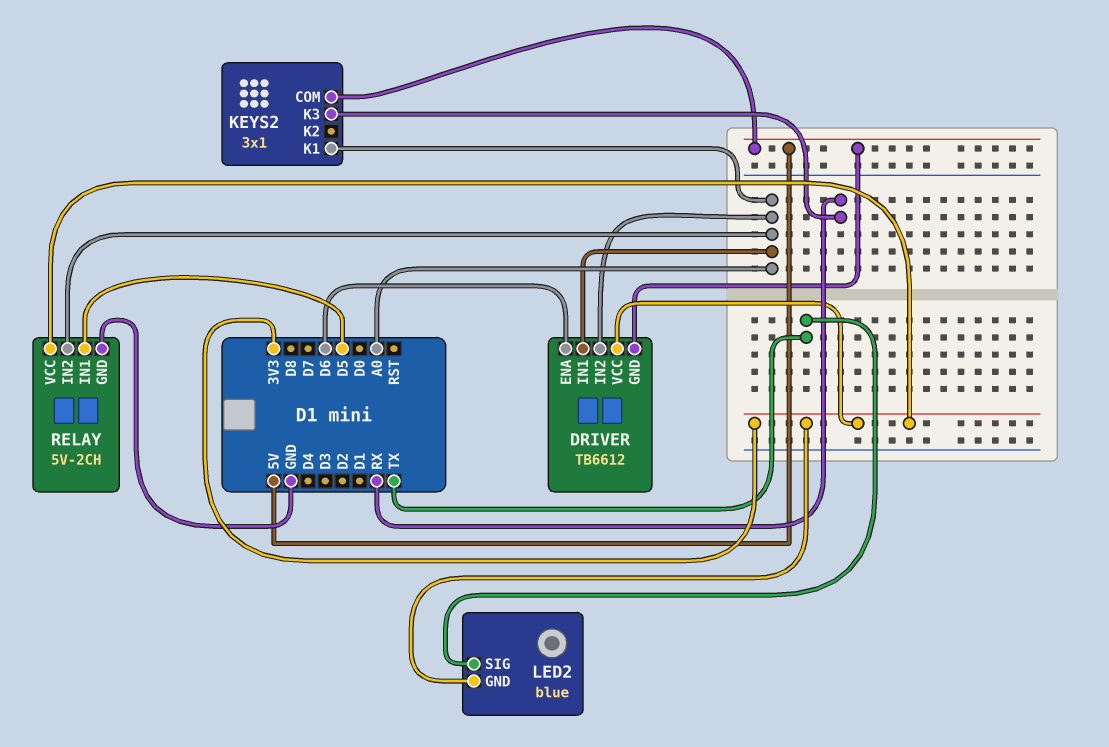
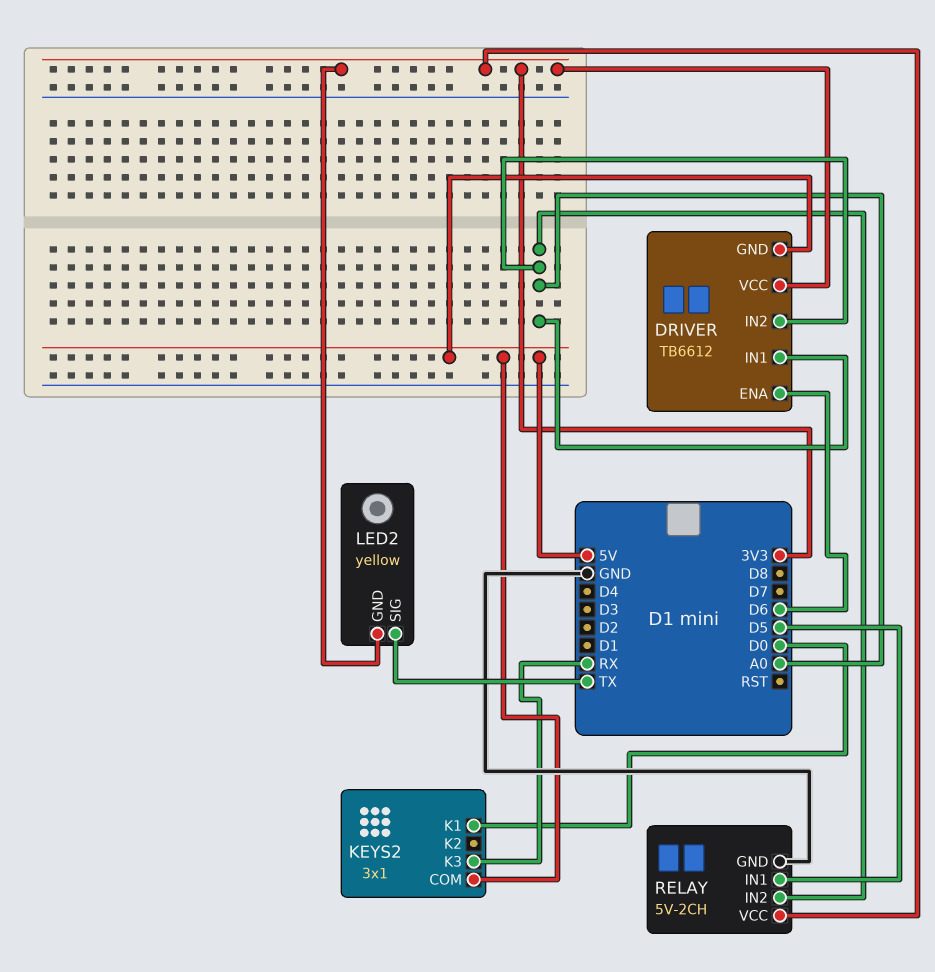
KEYS2 pin K1: A0 -> D0
LED2: blue -> yellow

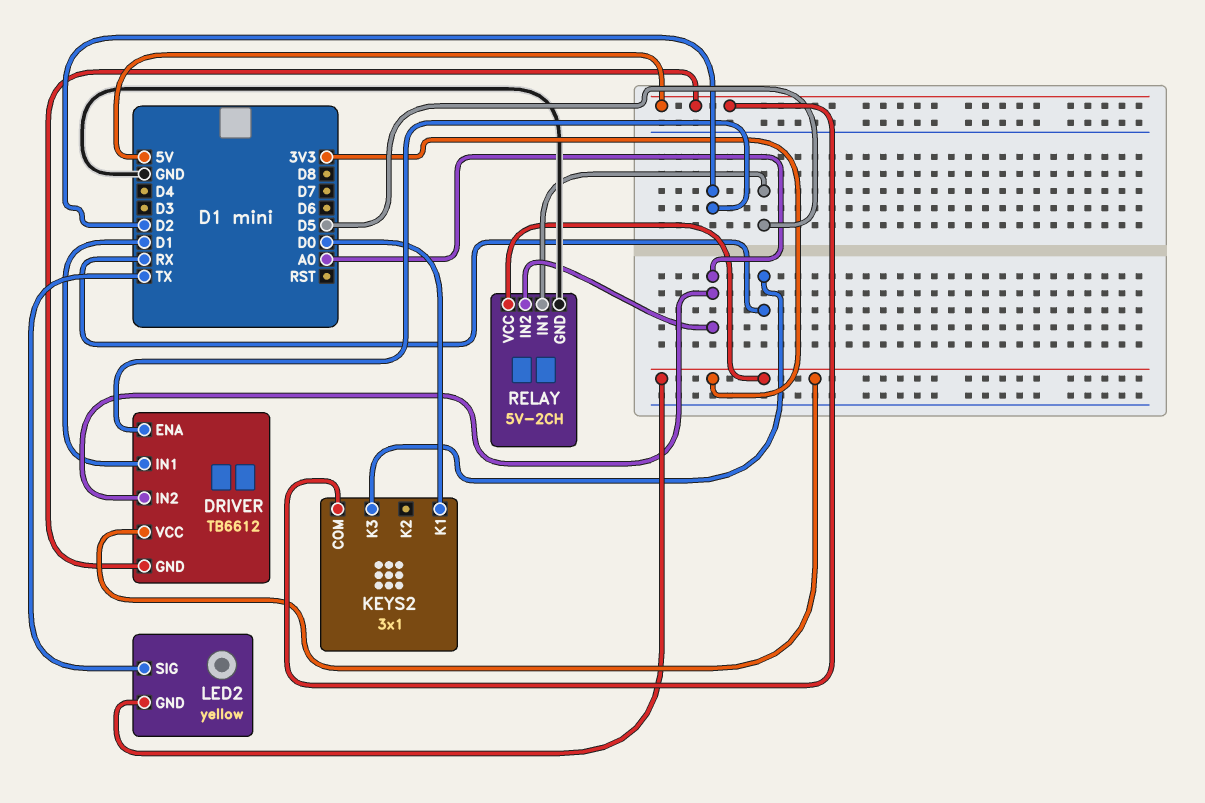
DRIVER pin ENA: D6 -> D2
DRIVER pin IN1: A0 -> D1

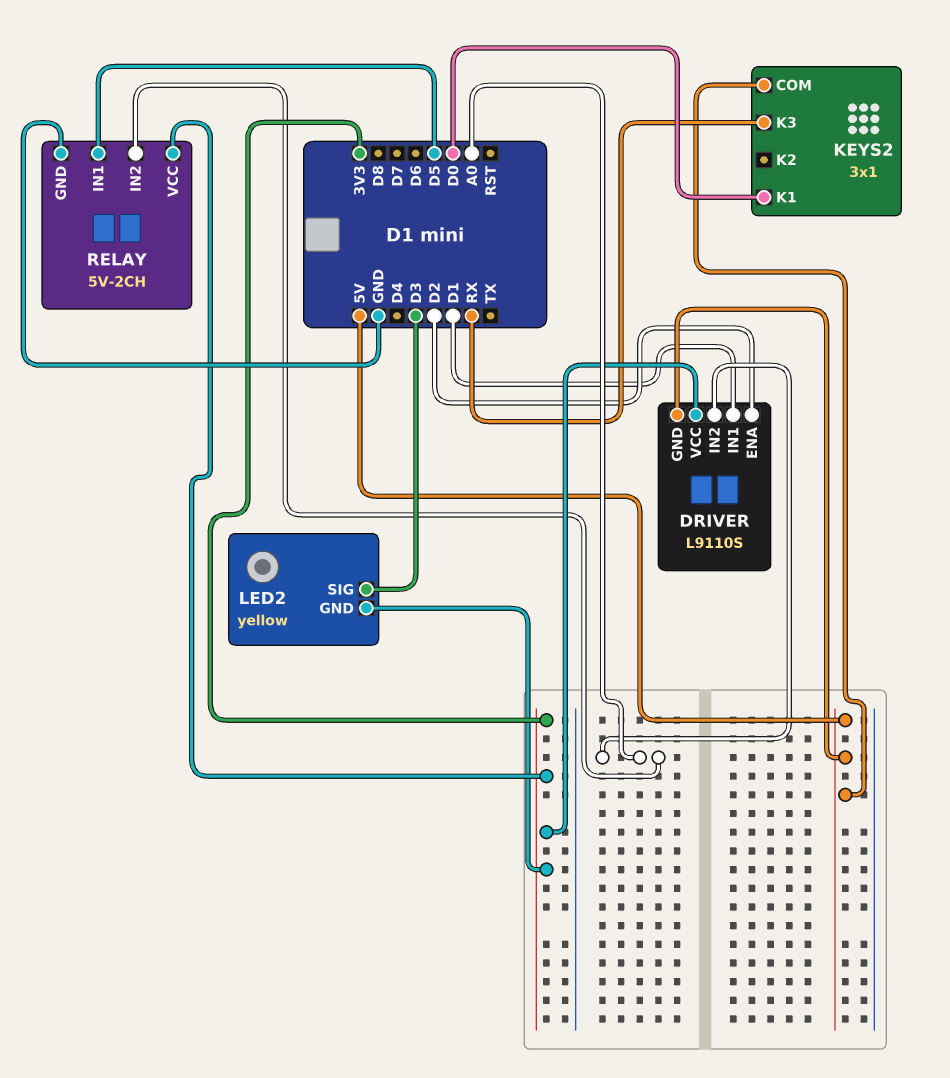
DRIVER: TB6612 -> L9110S
LED2 pin SIG: TX -> D3

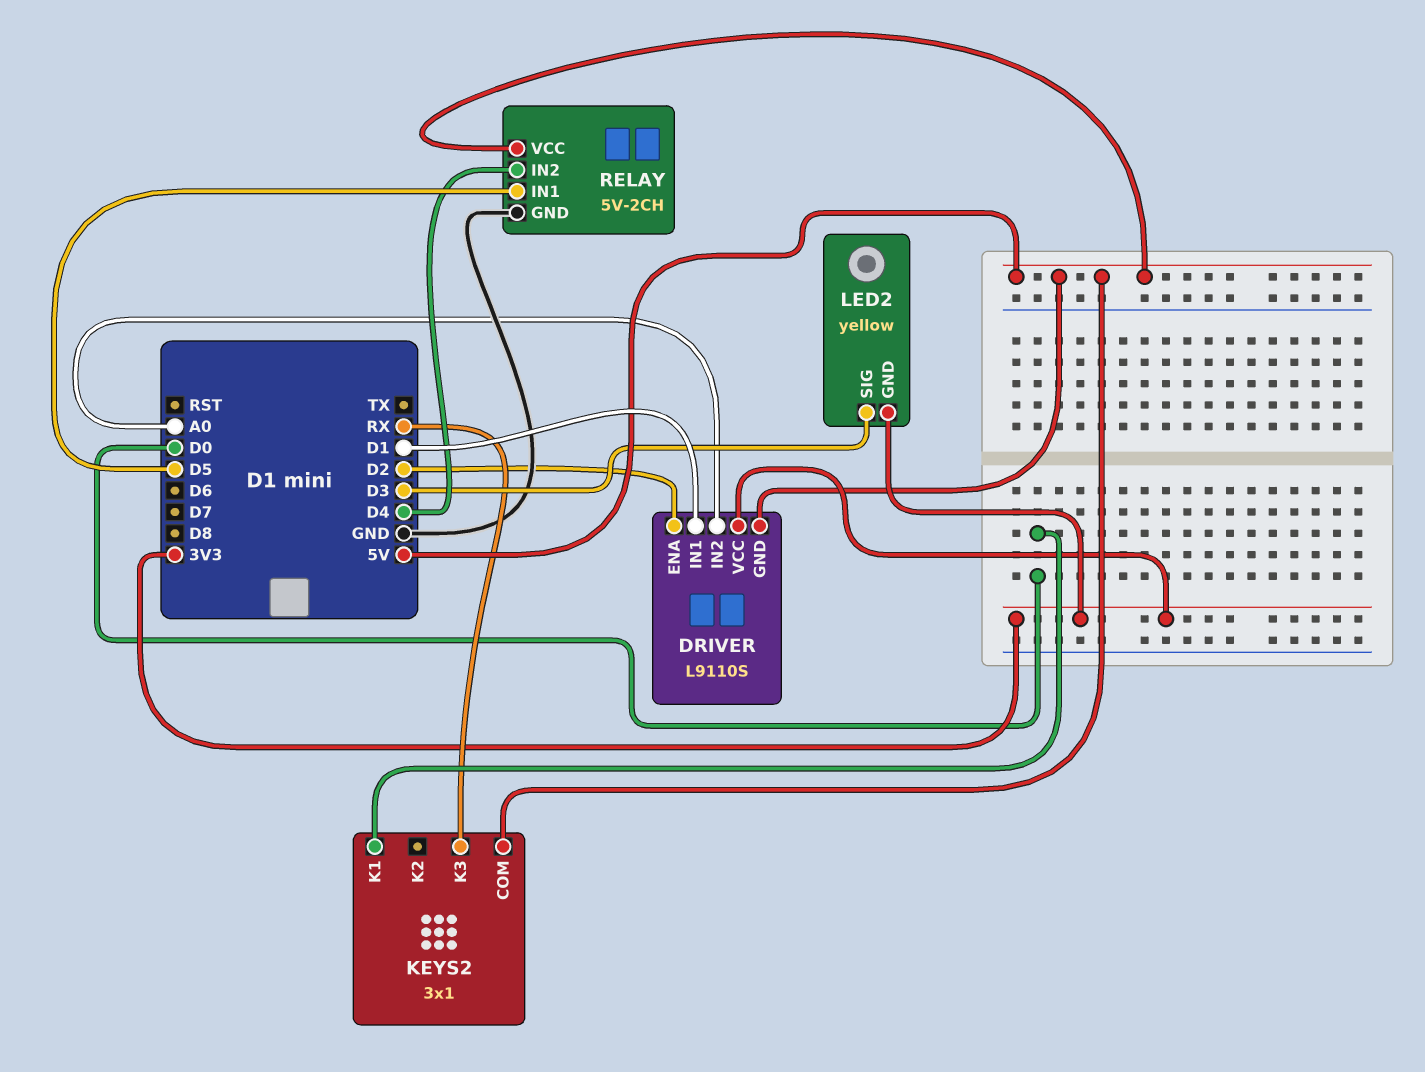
RELAY pin IN2: A0 -> D4
RELAY pin VCC: 3V3 -> 5V

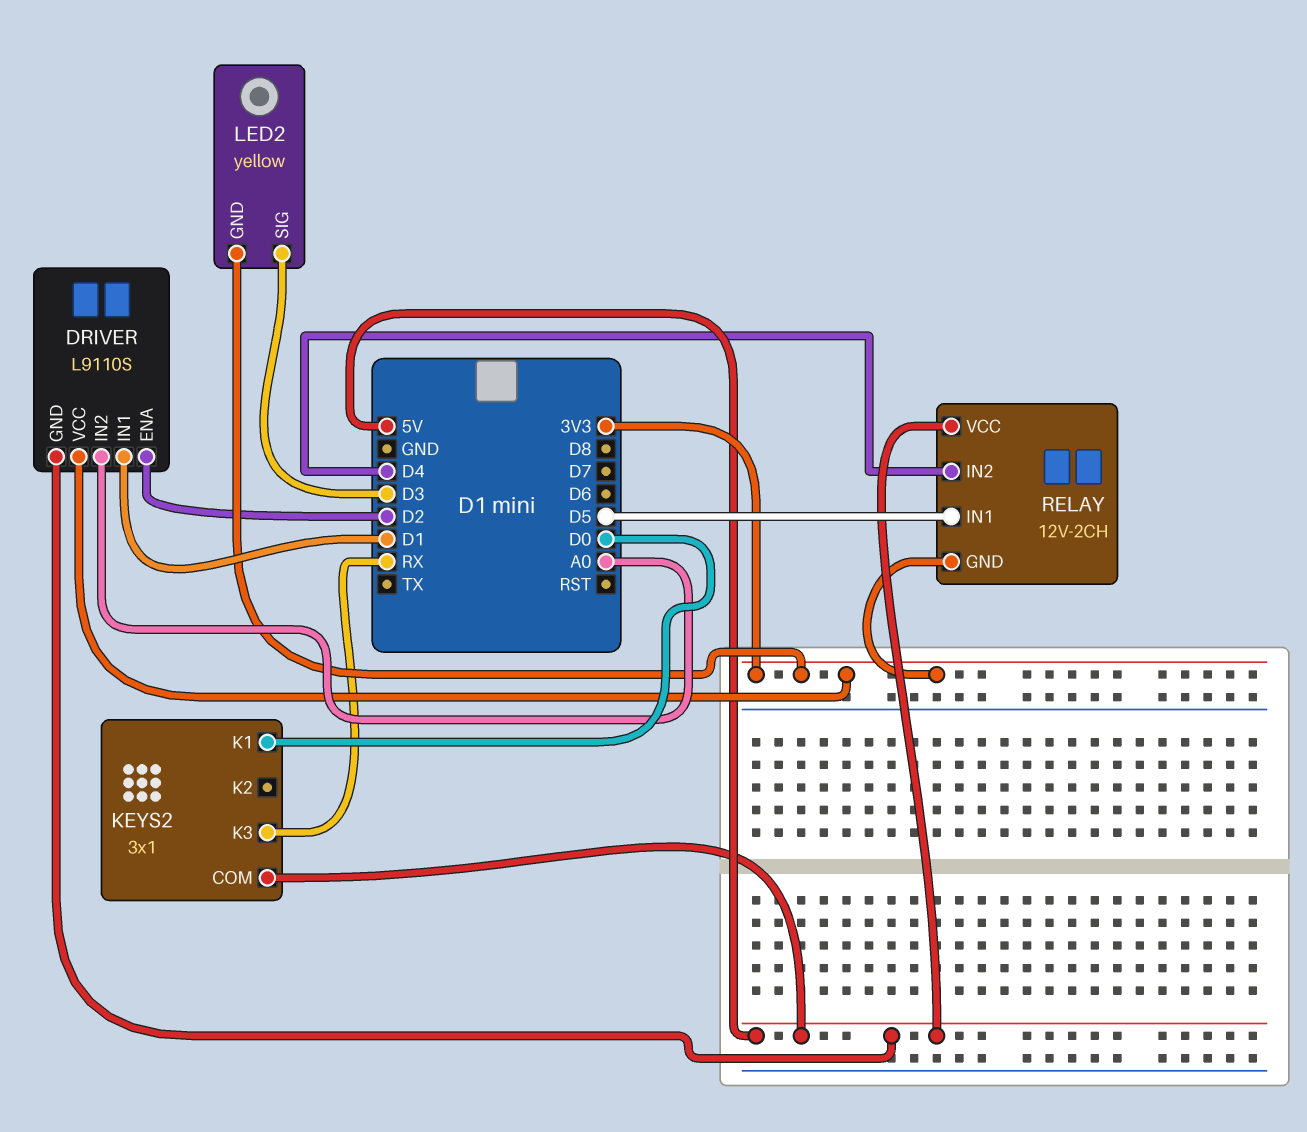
RELAY: 5V-2CH -> 12V-2CH
RELAY pin GND: GND -> 3V3

